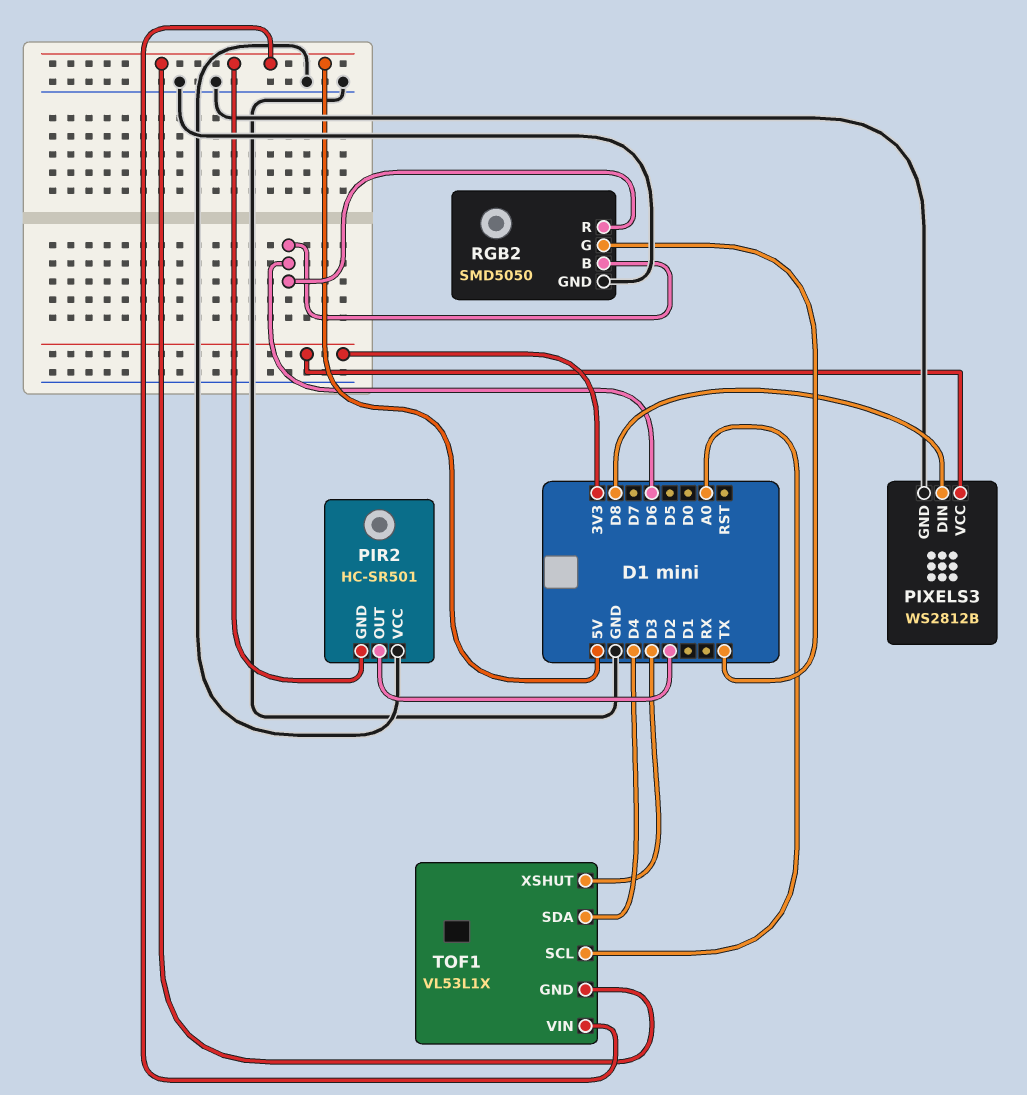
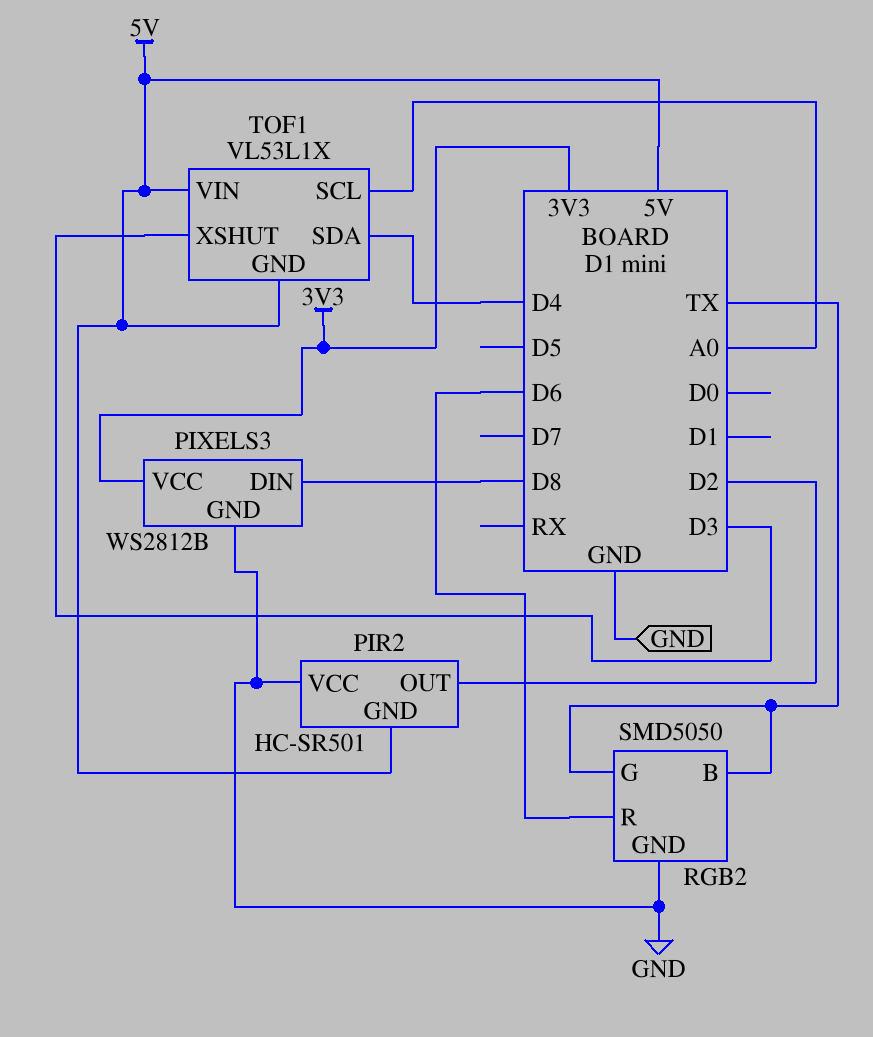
RGB2 pin B: D6 -> TX

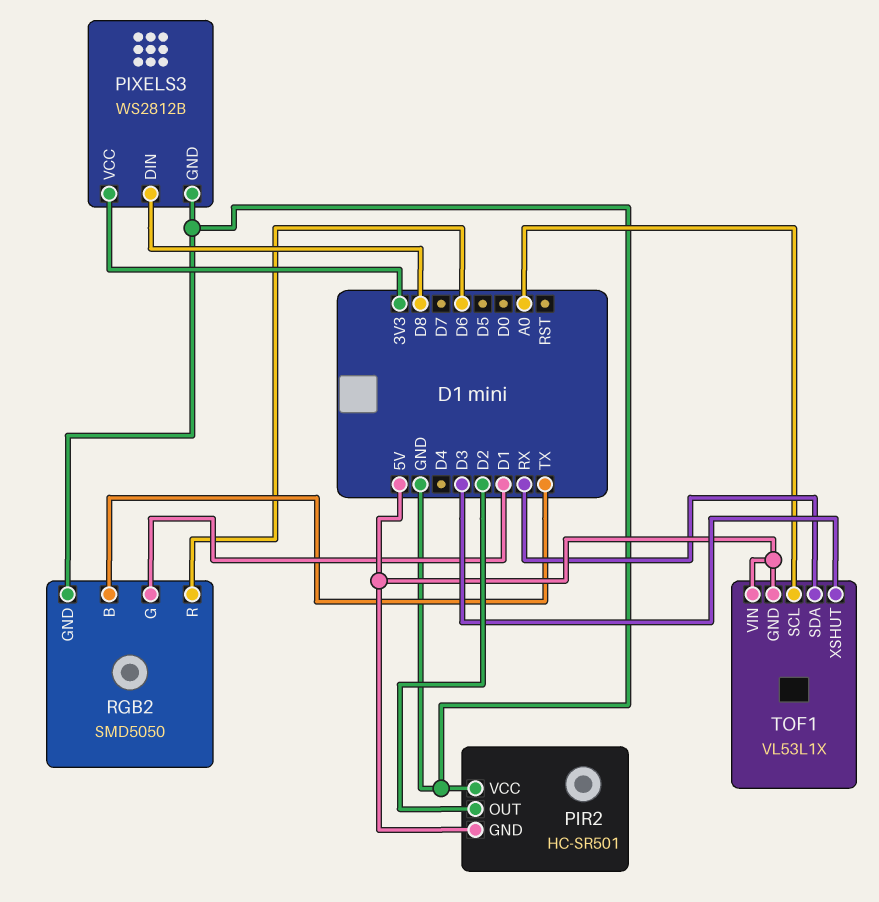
RGB2 pin G: TX -> D1
TOF1 pin SDA: D4 -> RX

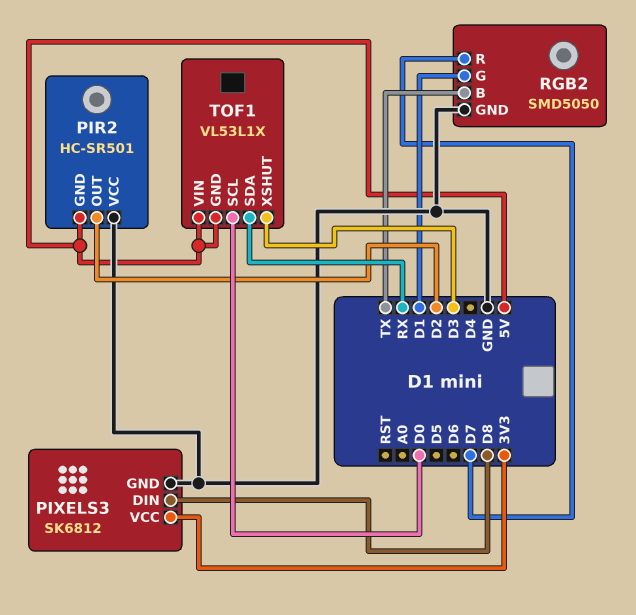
PIXELS3: WS2812B -> SK6812
RGB2 pin R: D6 -> D7
TOF1 pin SCL: A0 -> D0

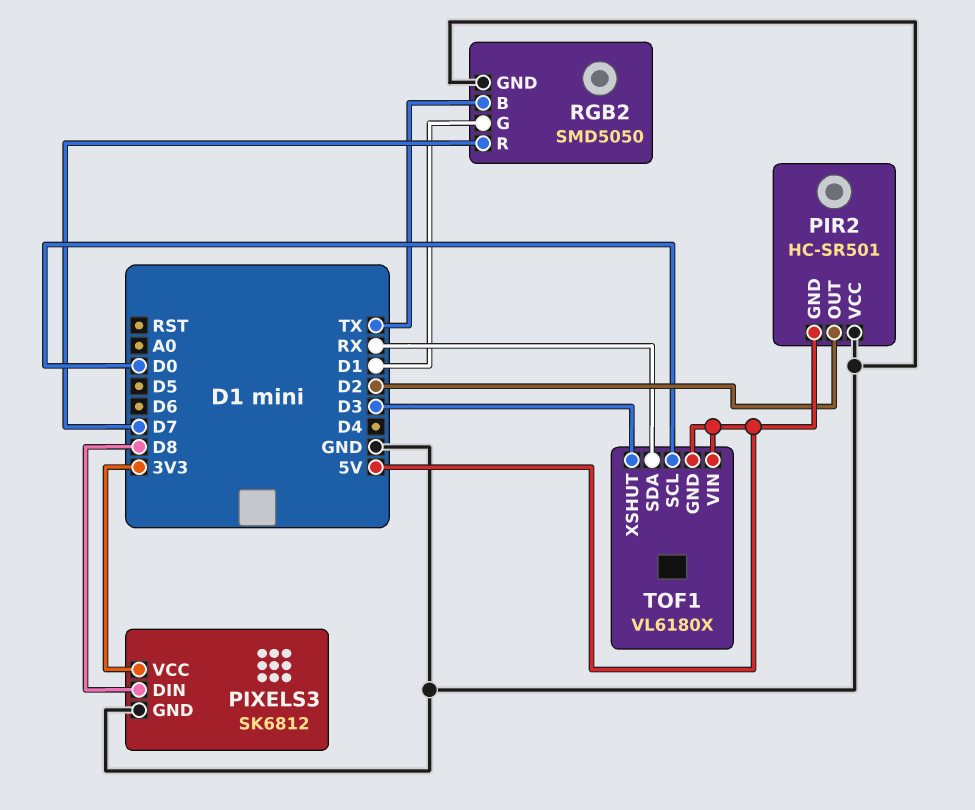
TOF1: VL53L1X -> VL6180X

